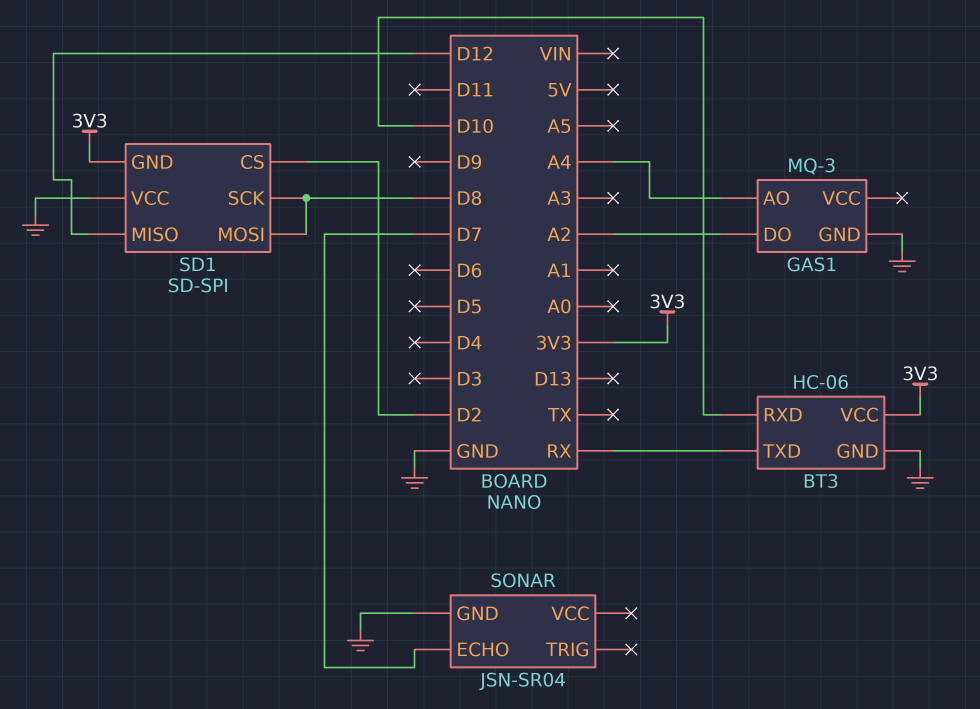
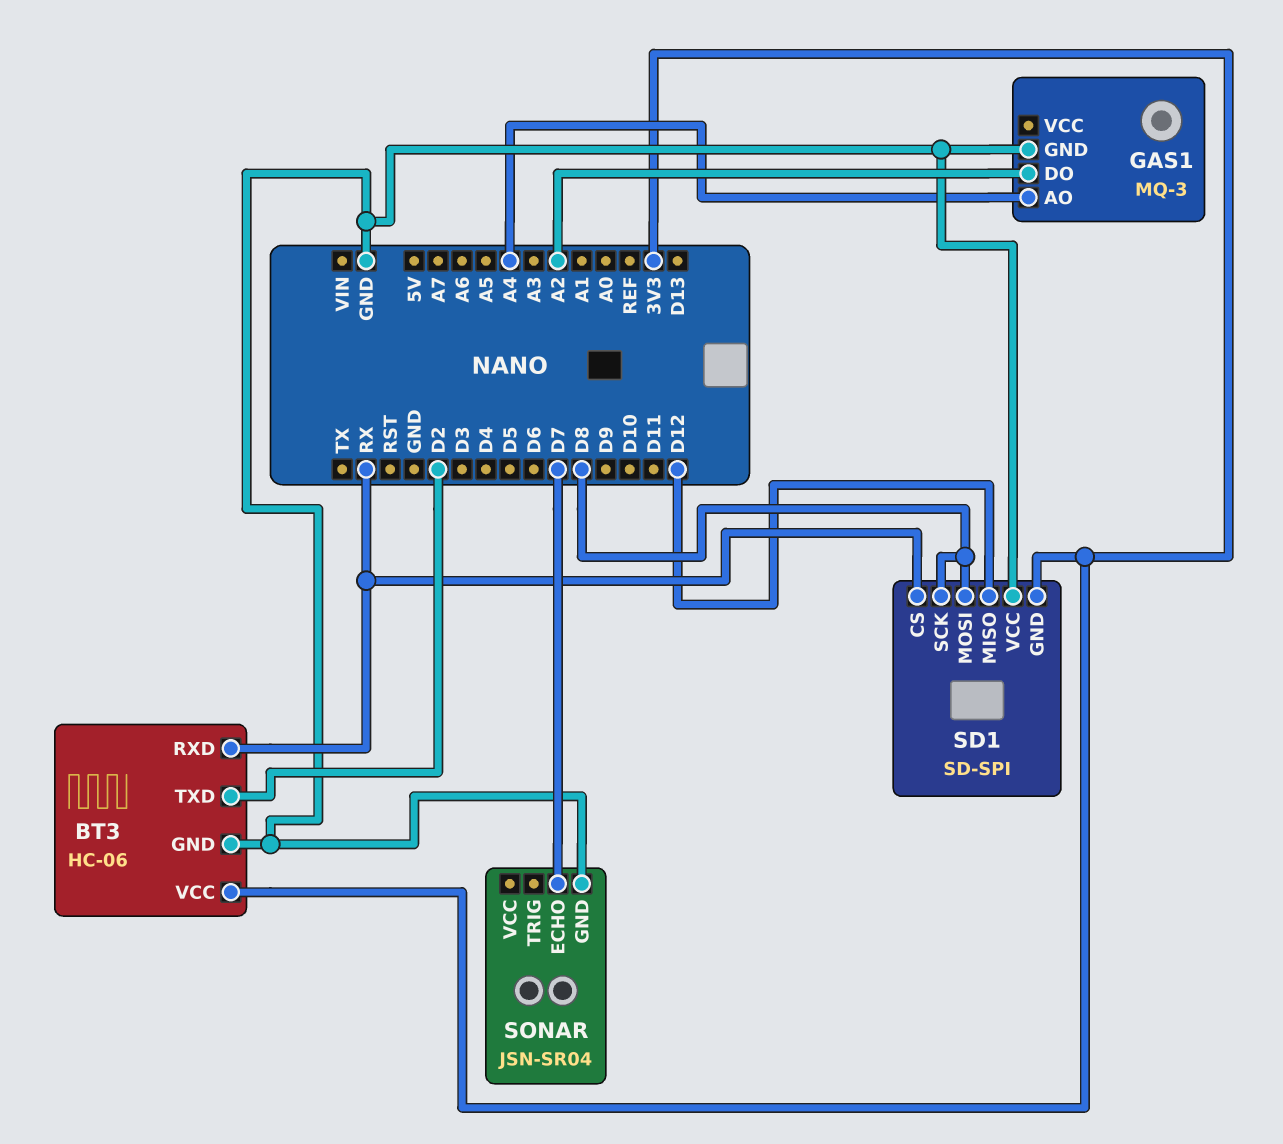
BT3 pin RXD: D10 -> RX
BT3 pin TXD: RX -> D2
SD1 pin CS: D2 -> RX

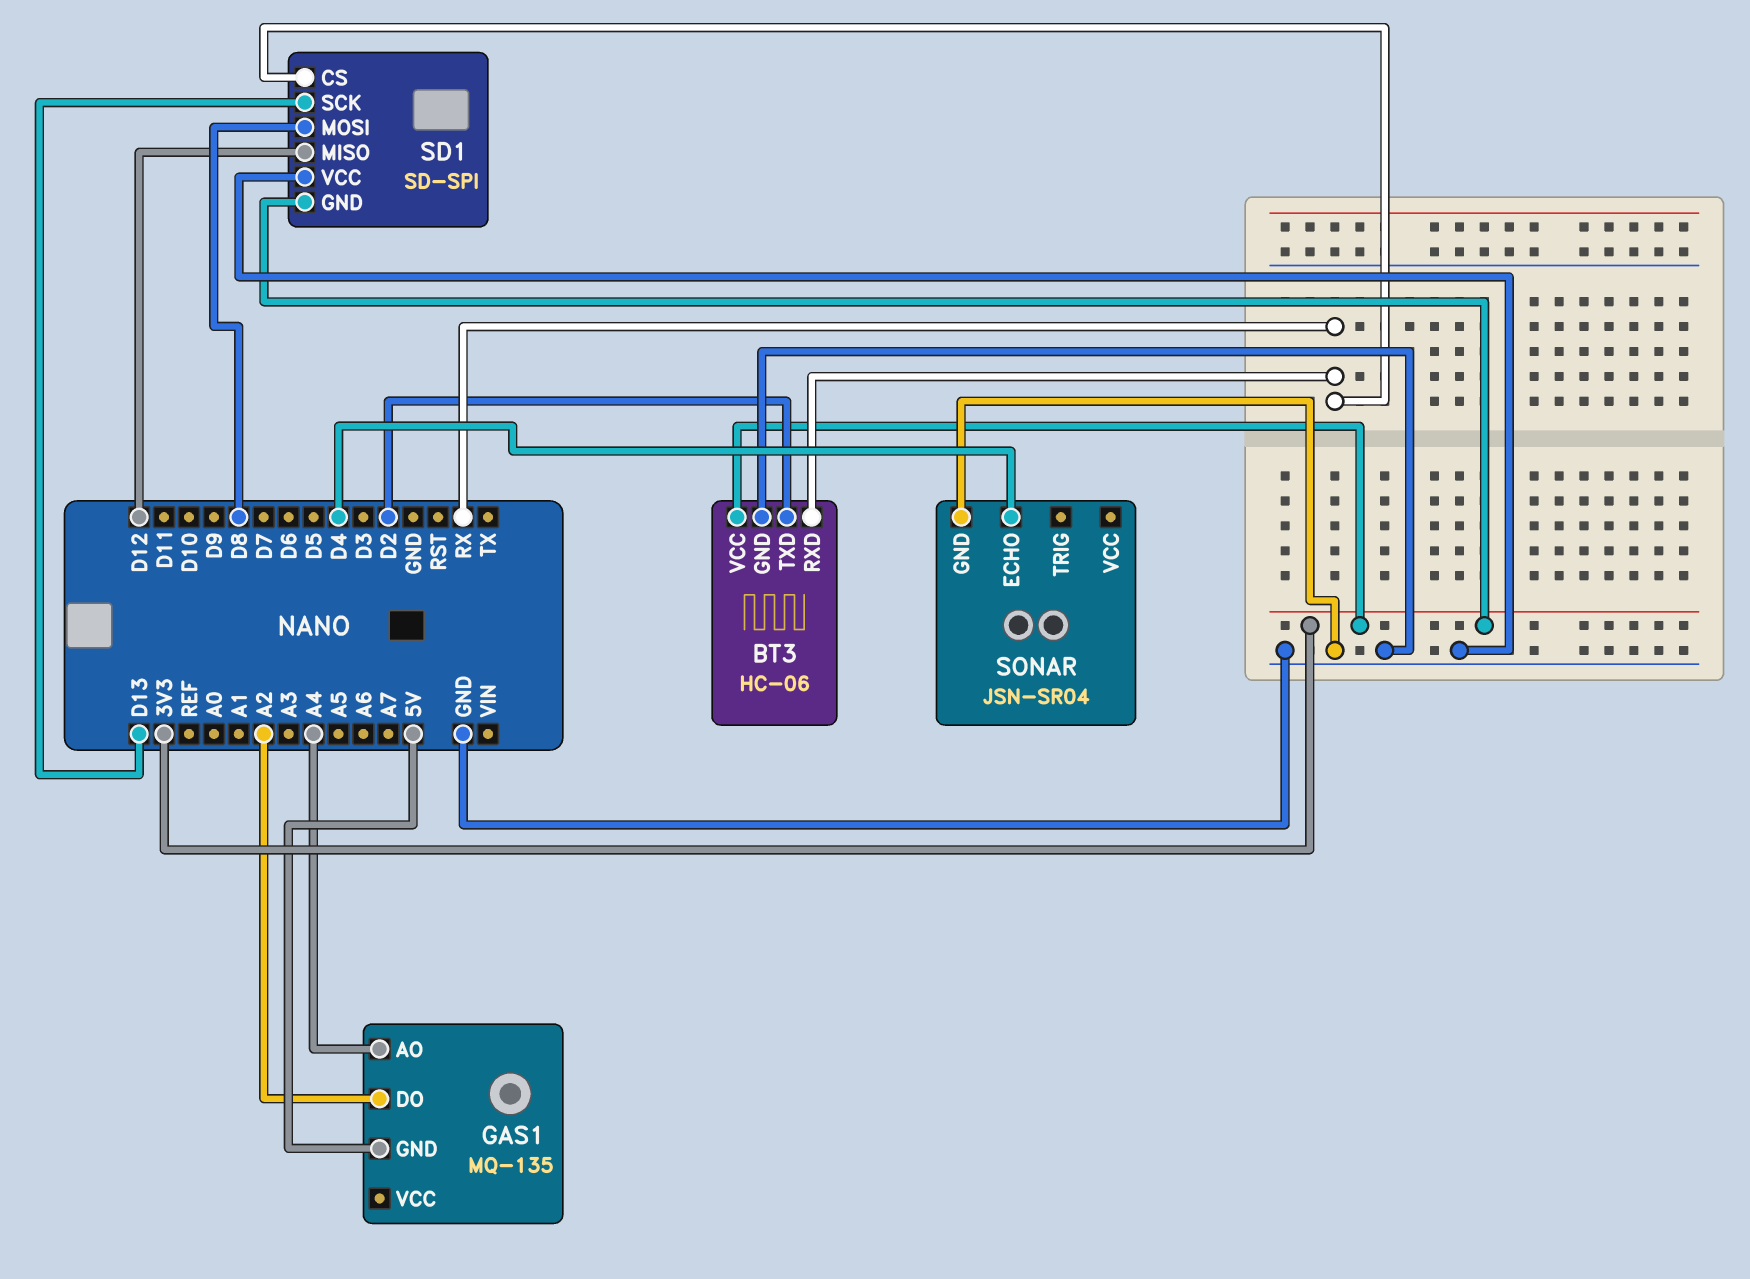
GAS1: MQ-3 -> MQ-135
GAS1 pin GND: GND -> 5V
SD1 pin SCK: D8 -> D13
SONAR pin ECHO: D7 -> D4

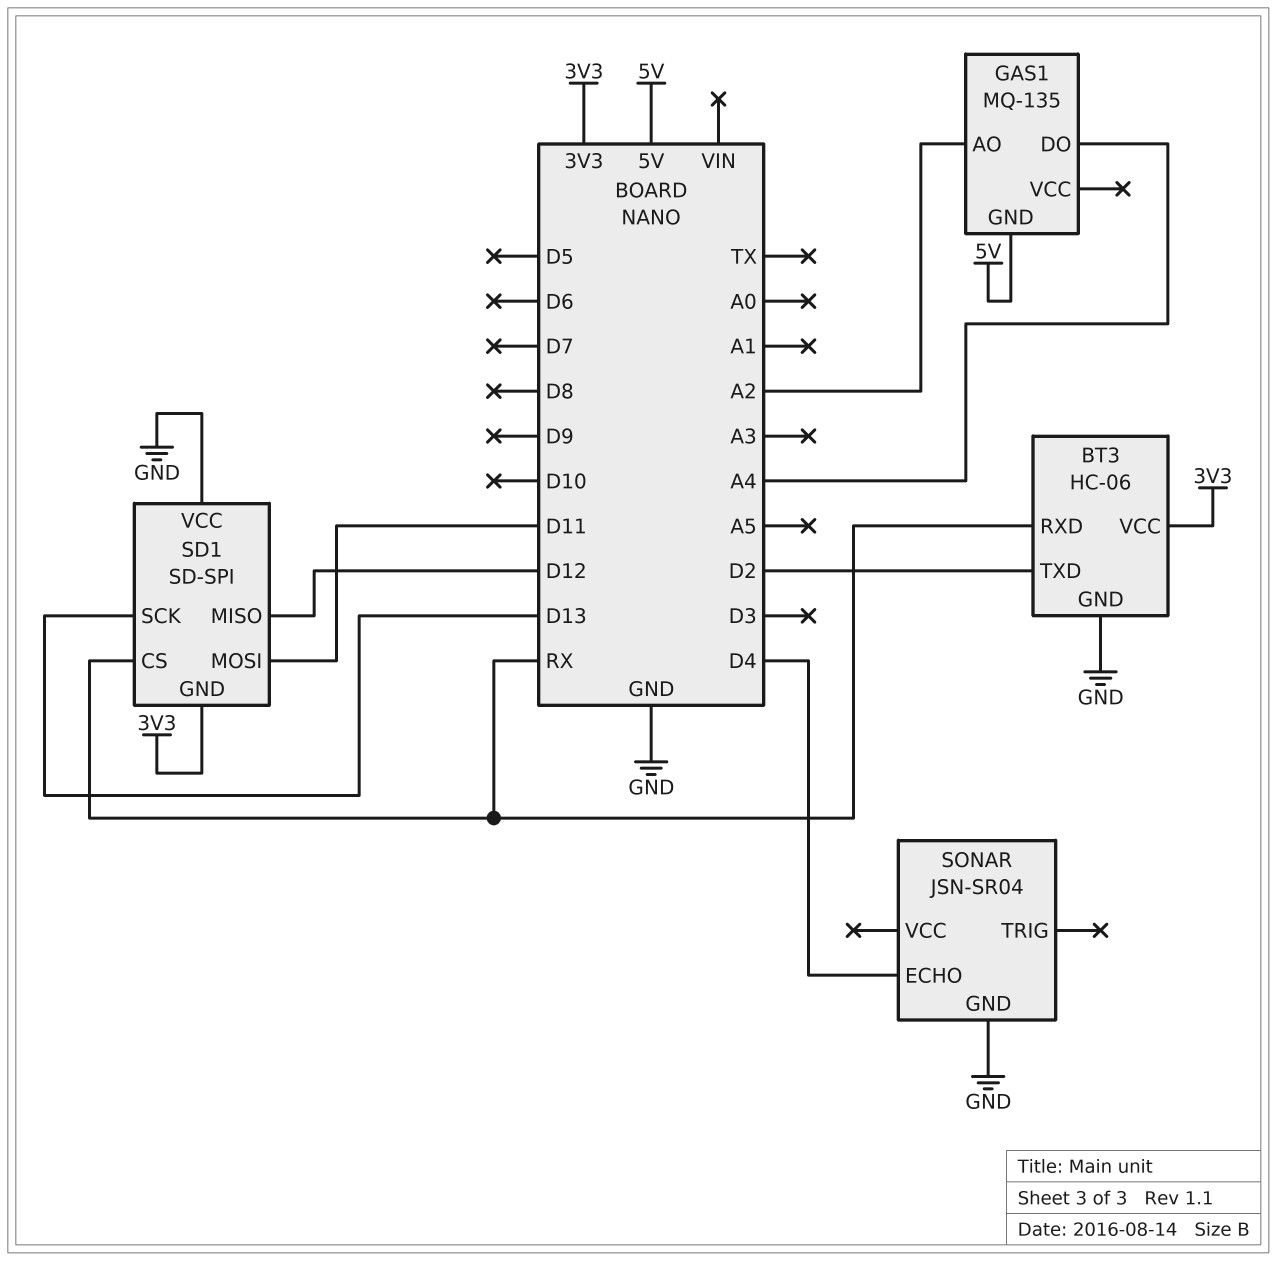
GAS1 pin AO: A4 -> A2
GAS1 pin DO: A2 -> A4
SD1 pin MOSI: D8 -> D11

